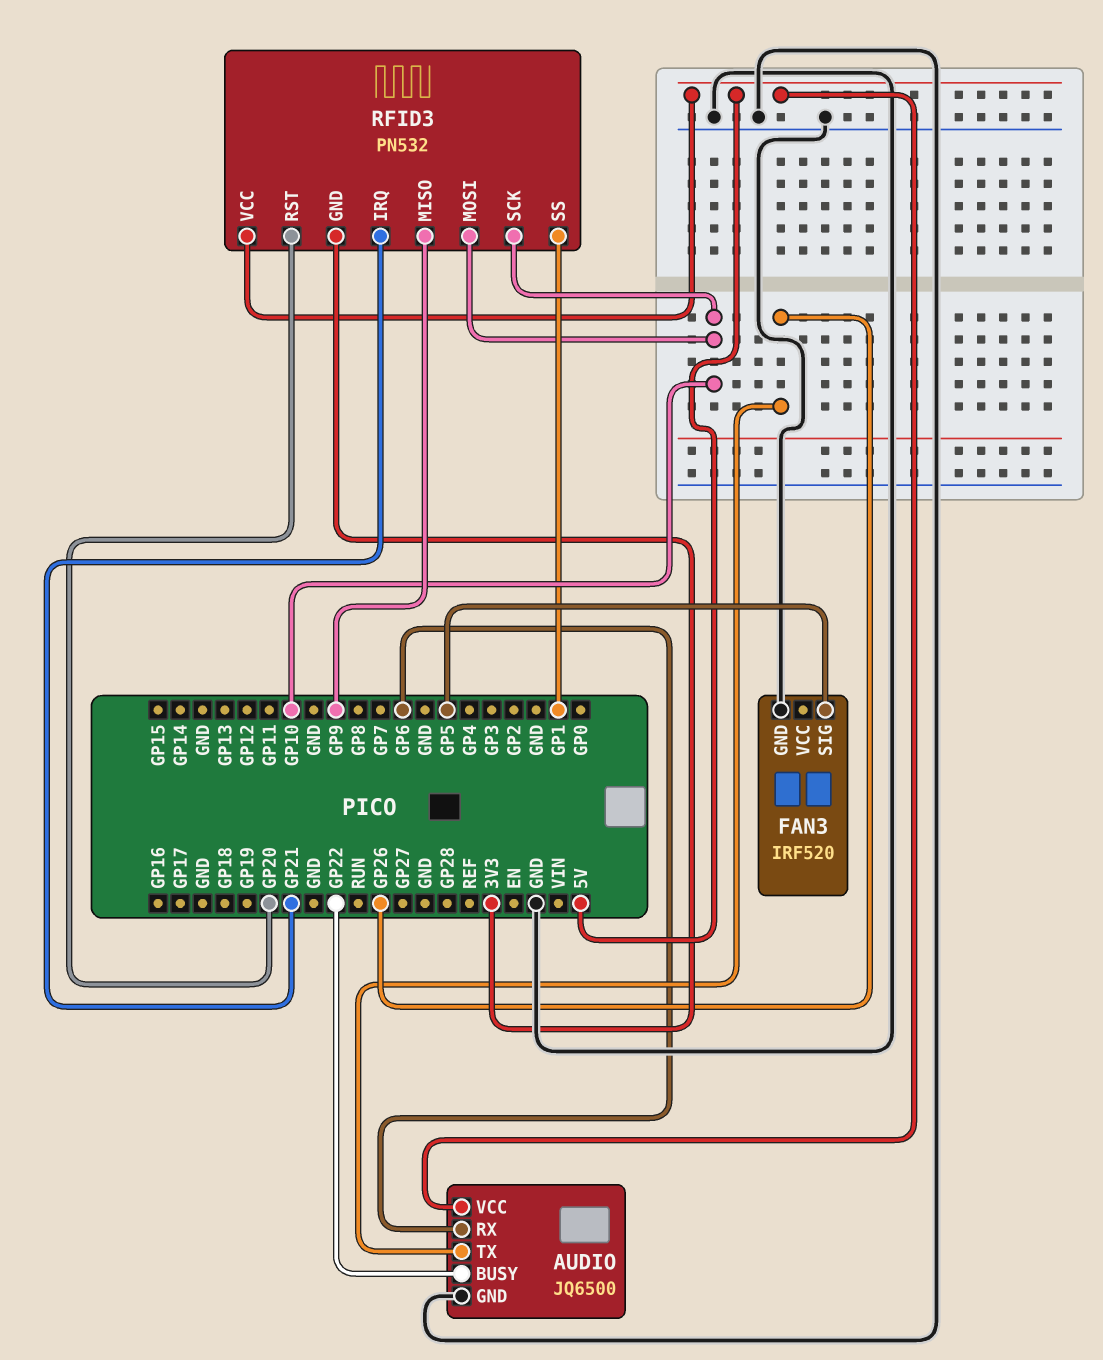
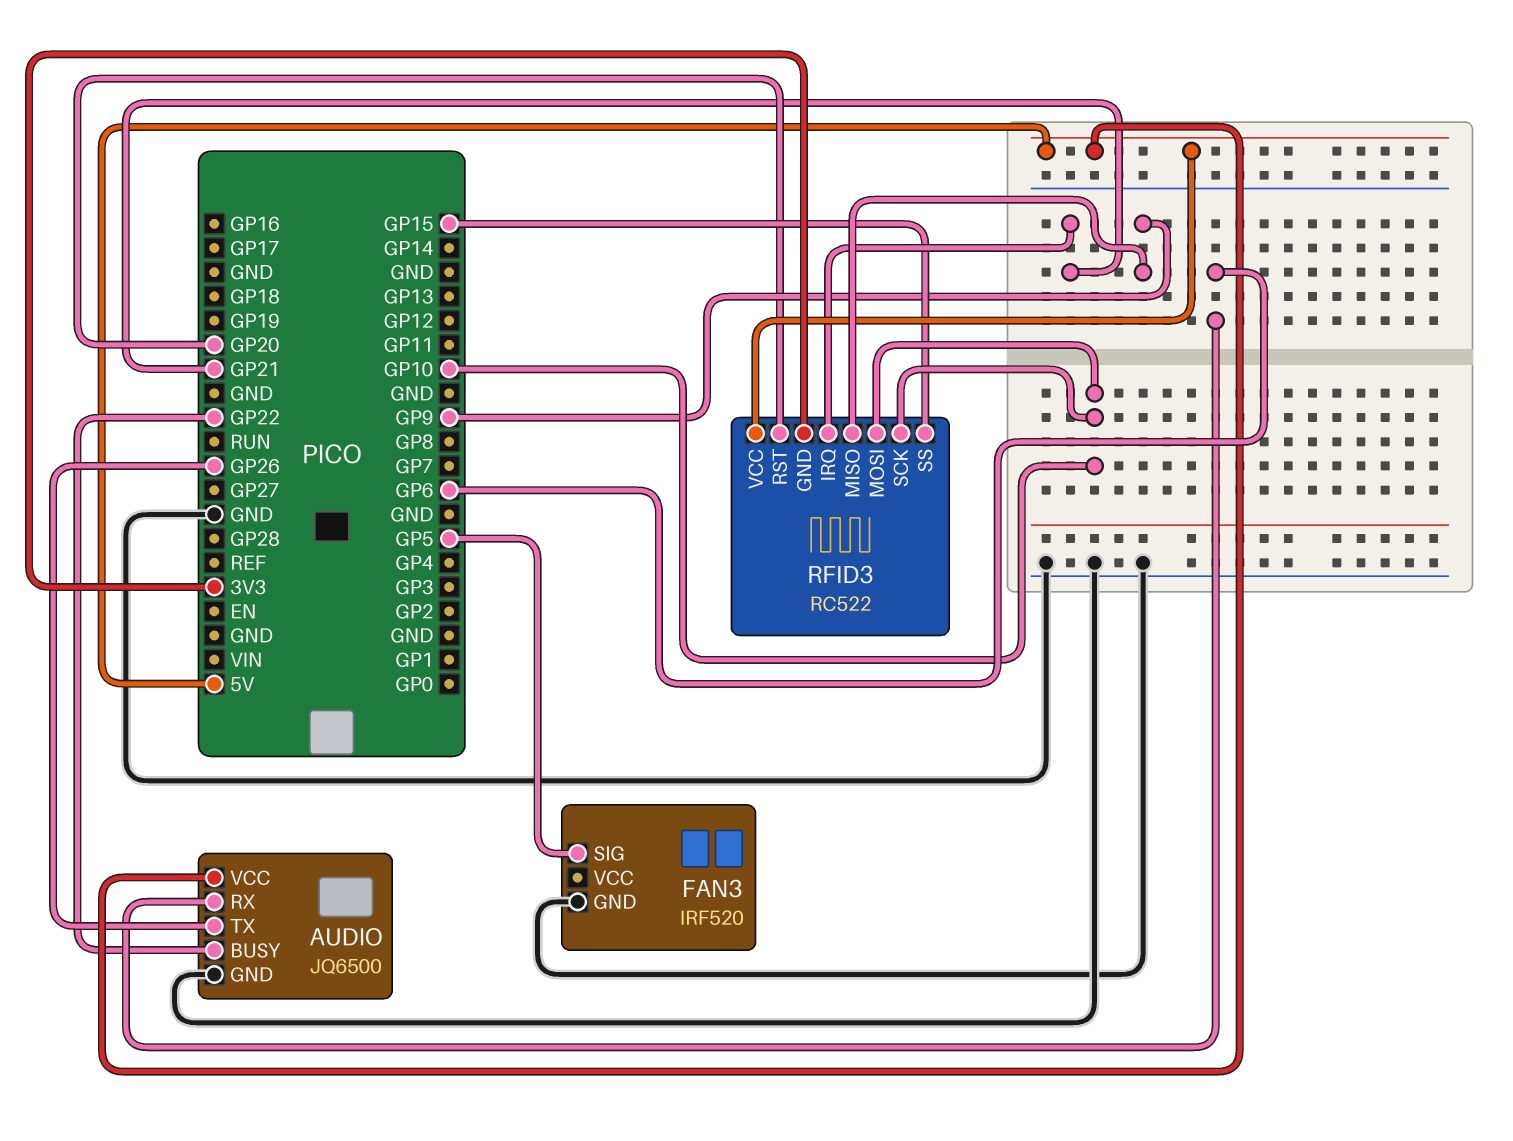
RFID3: PN532 -> RC522
RFID3 pin SS: GP1 -> GP15

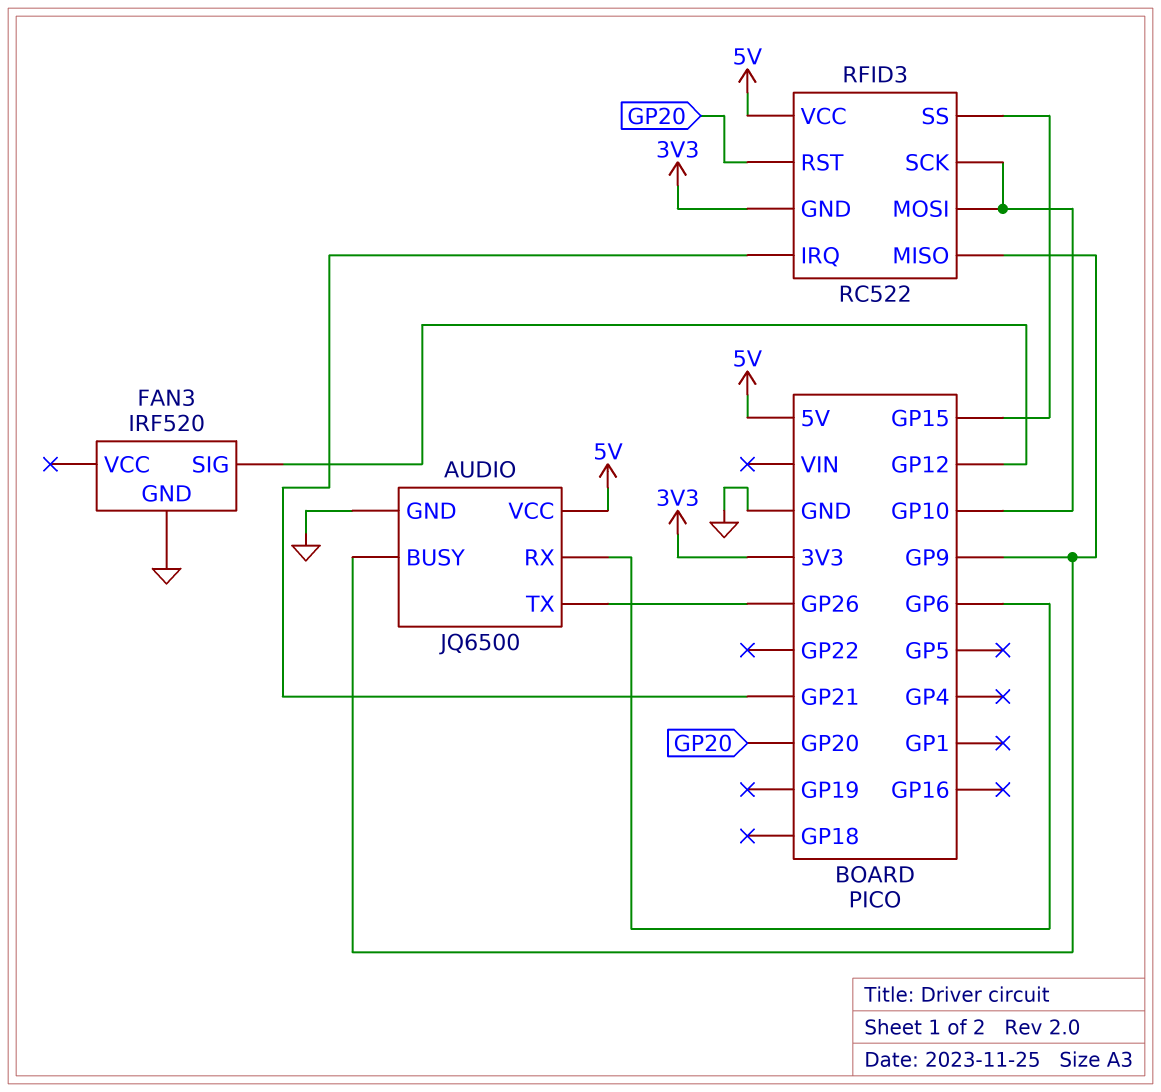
AUDIO pin BUSY: GP22 -> GP9
FAN3 pin SIG: GP5 -> GP12

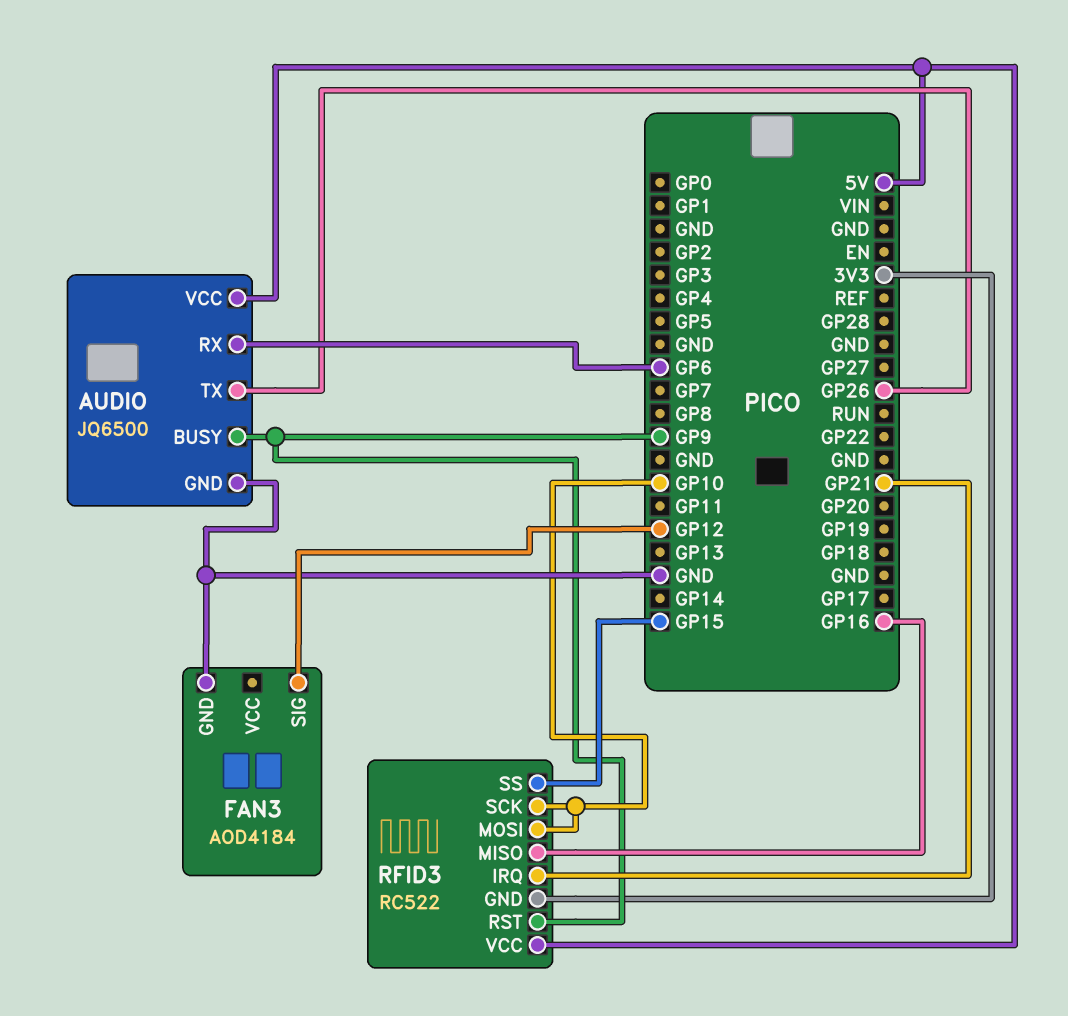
FAN3: IRF520 -> AOD4184
RFID3 pin MISO: GP9 -> GP16
RFID3 pin RST: GP20 -> GP9

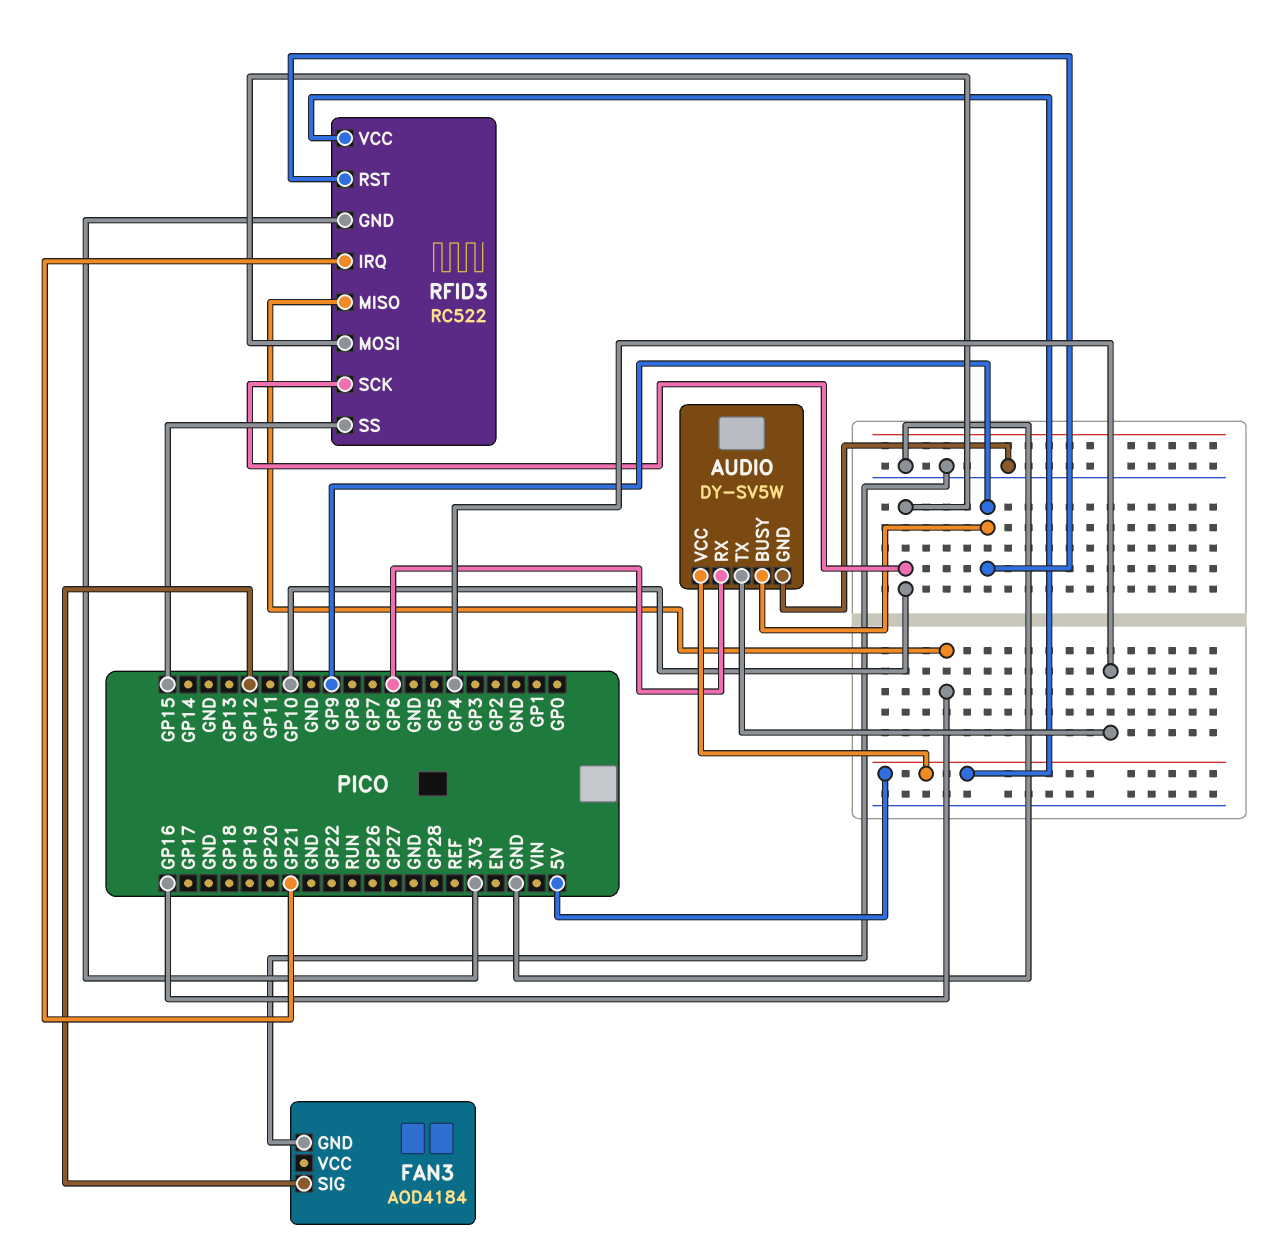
AUDIO: JQ6500 -> DY-SV5W
AUDIO pin TX: GP26 -> GP4

